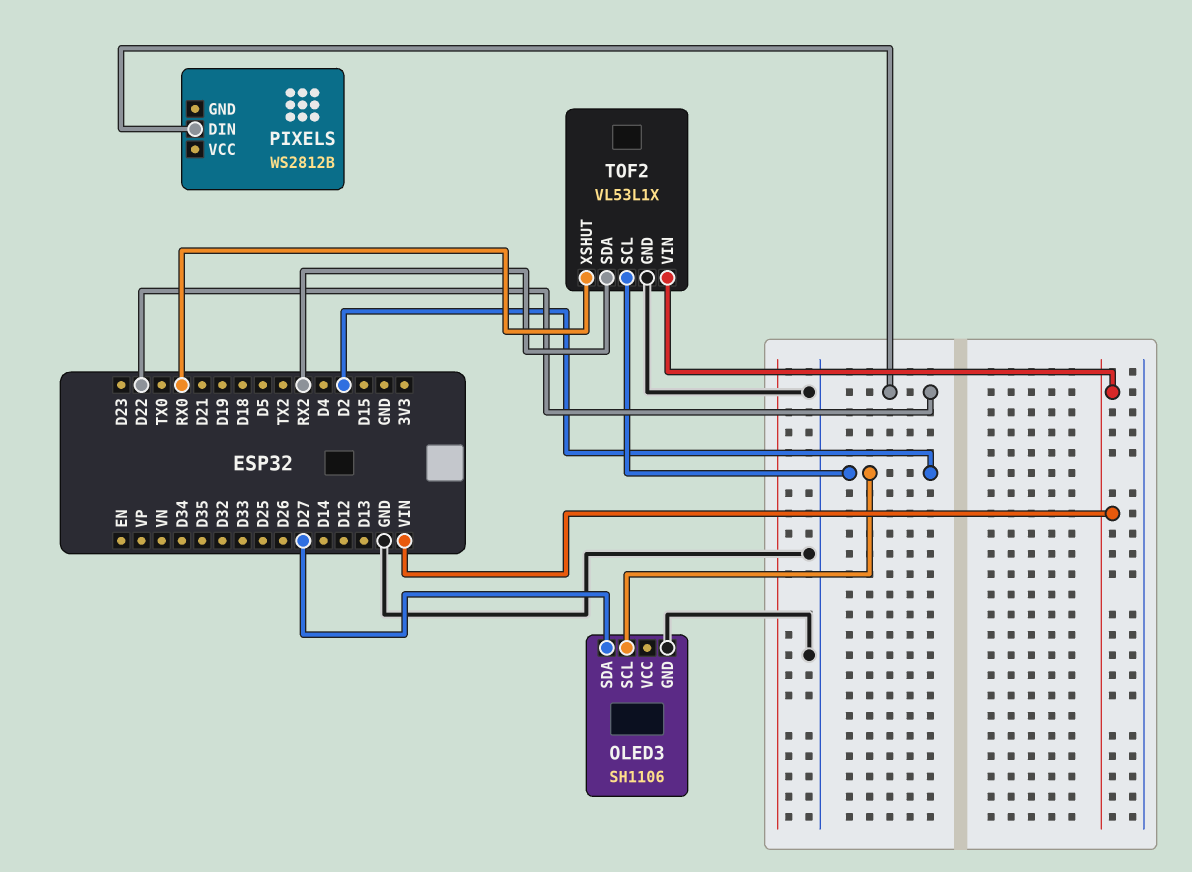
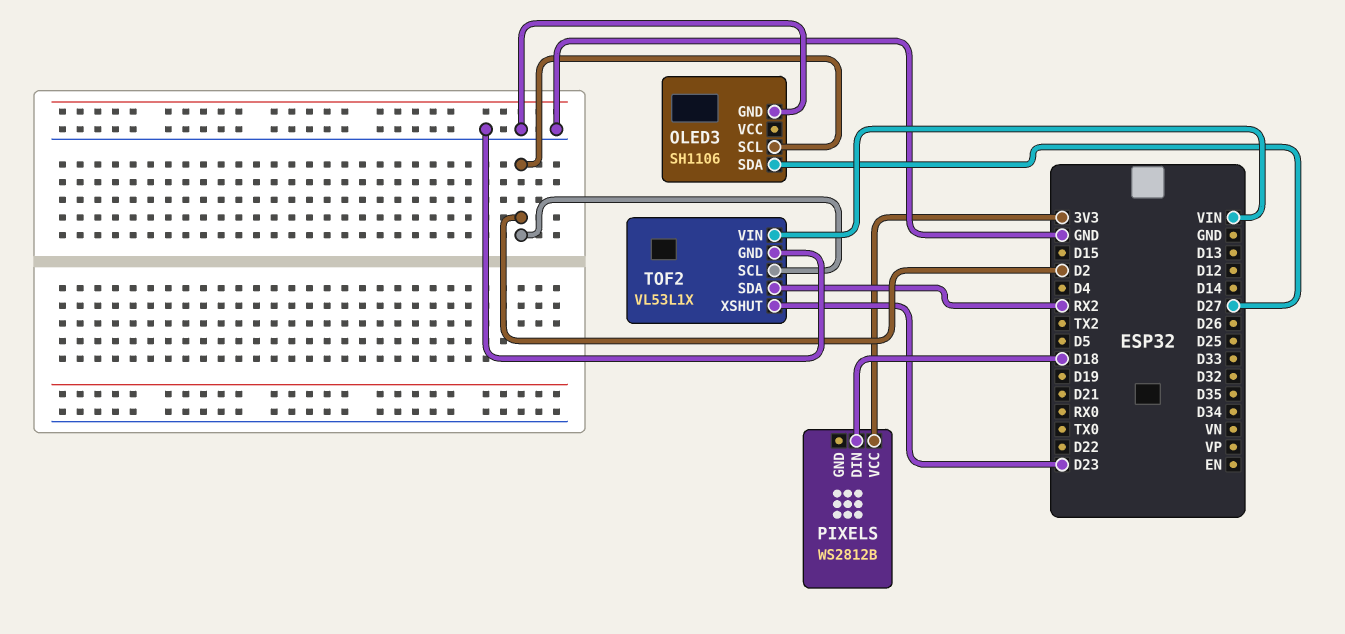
PIXELS pin DIN: D22 -> D18
PIXELS pin VCC: none -> 3V3
TOF2 pin XSHUT: RX0 -> D23

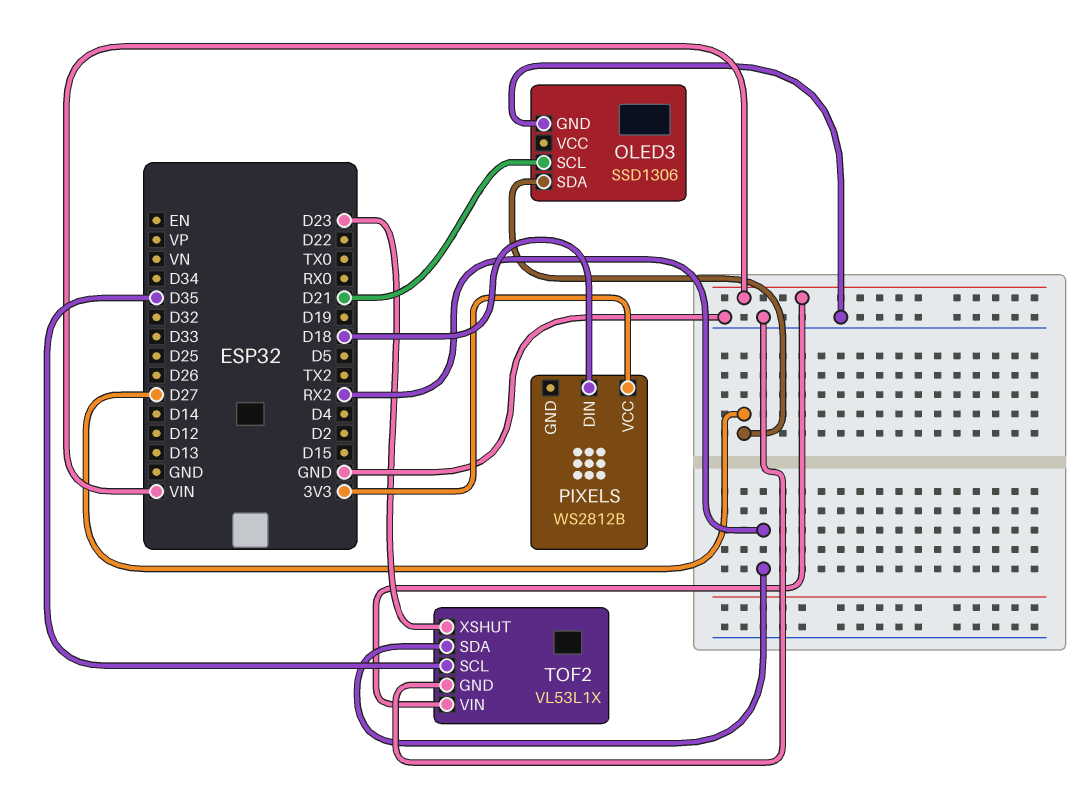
OLED3: SH1106 -> SSD1306
OLED3 pin SCL: D2 -> D21
TOF2 pin SCL: D2 -> D35

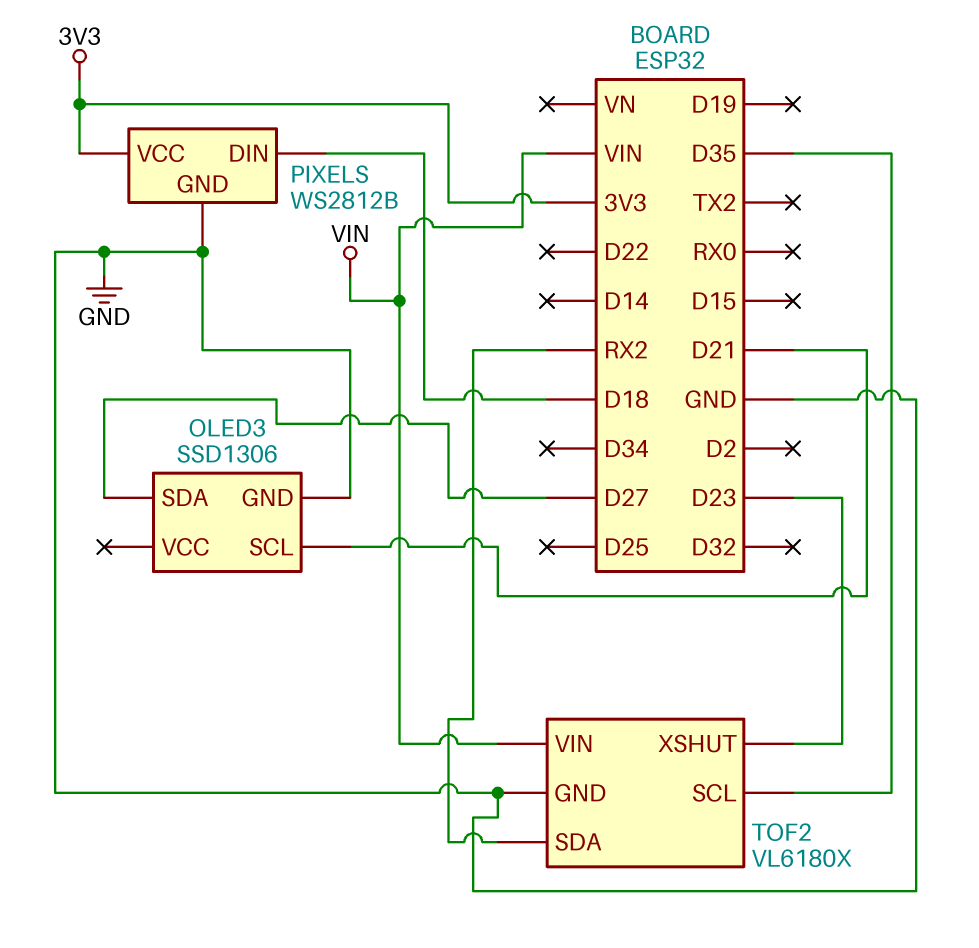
PIXELS pin GND: none -> GND
TOF2: VL53L1X -> VL6180X

